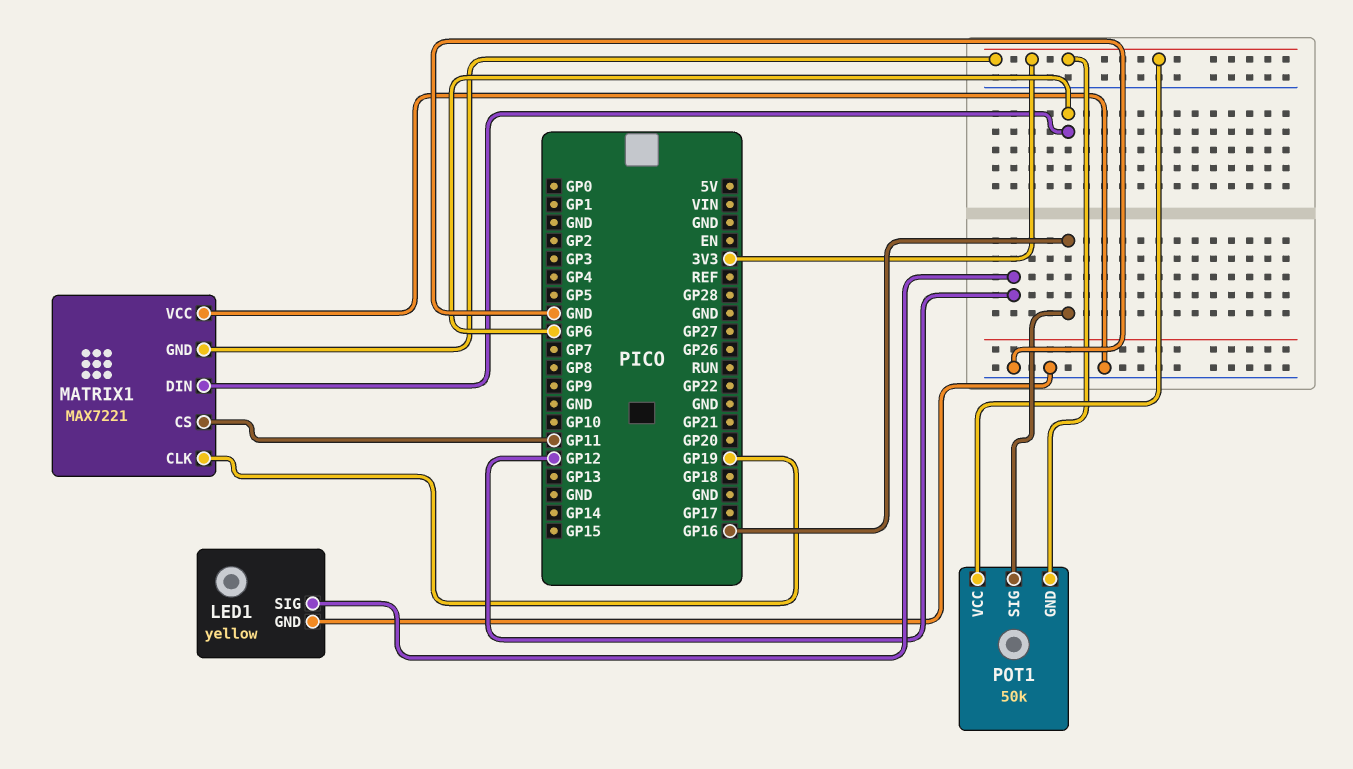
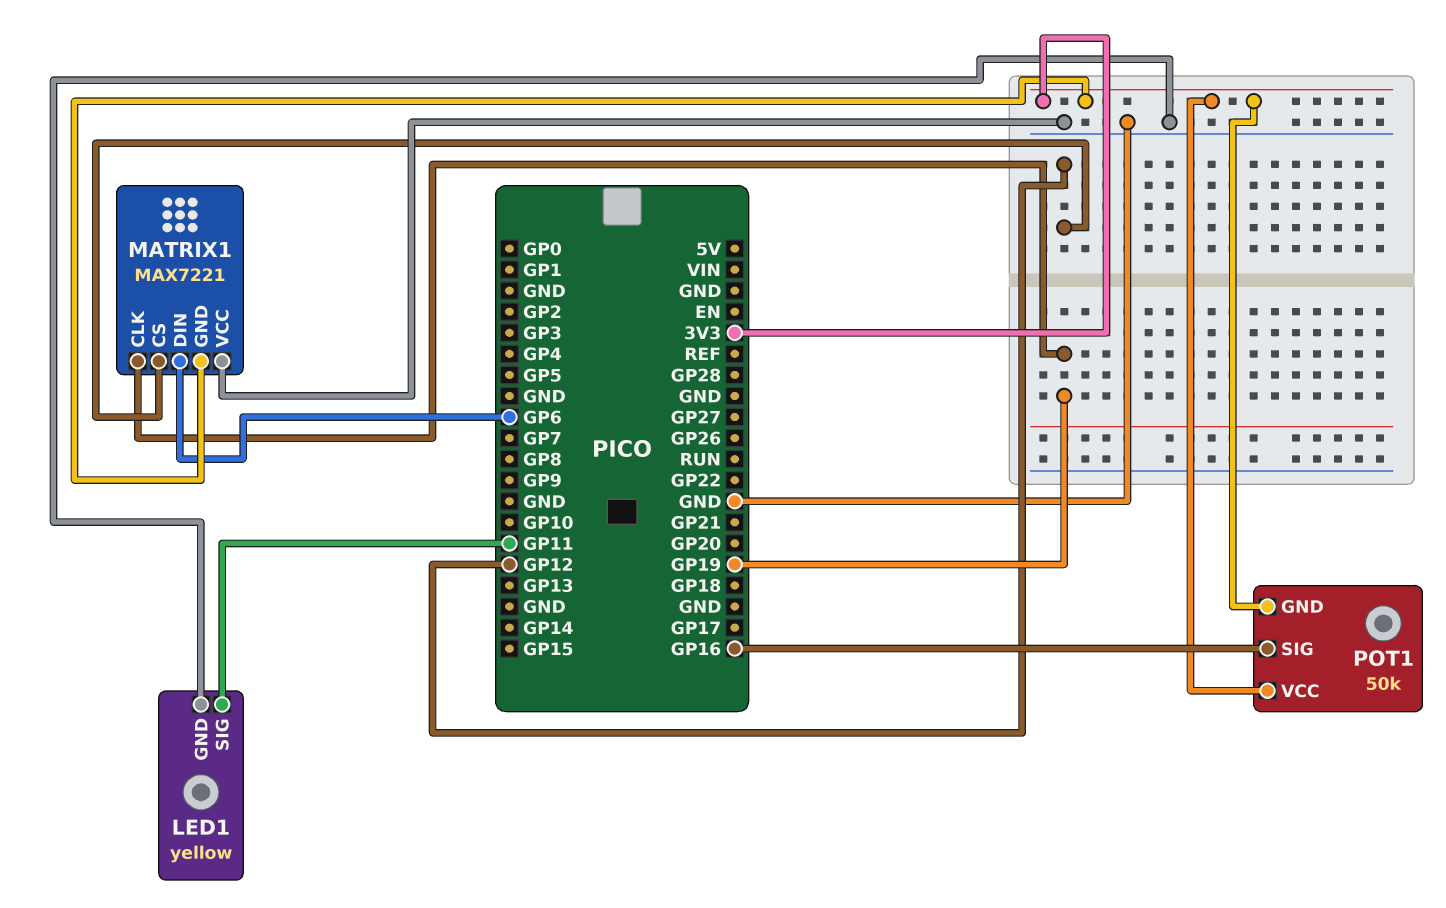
LED1 pin SIG: GP12 -> GP11
MATRIX1 pin CS: GP11 -> GP12

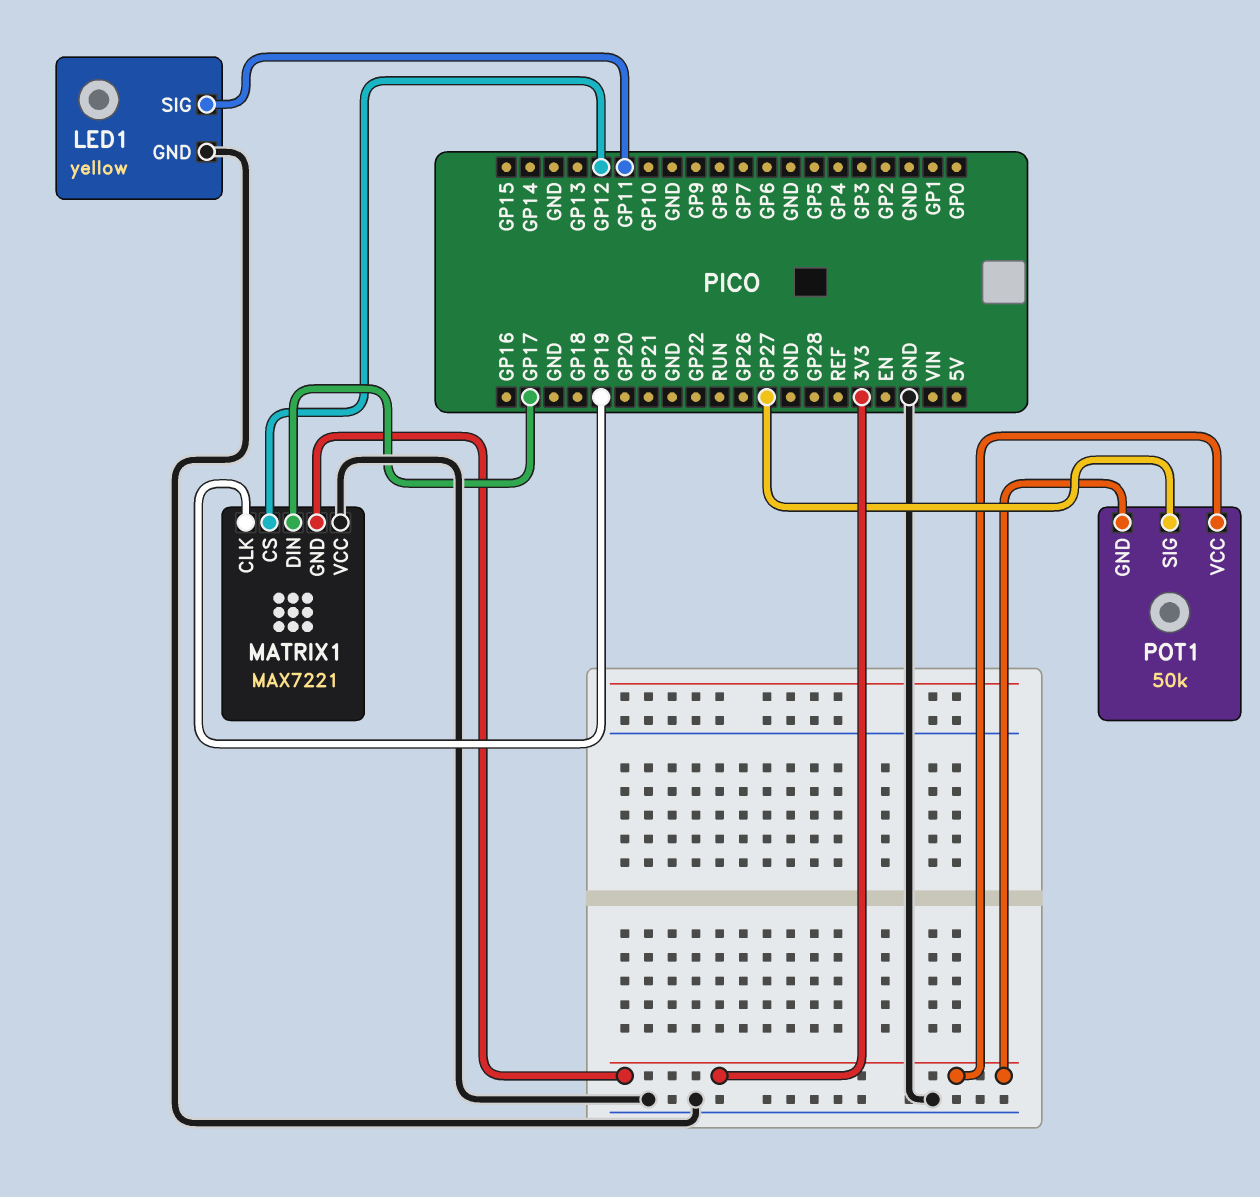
MATRIX1 pin DIN: GP6 -> GP17
POT1 pin SIG: GP16 -> GP27

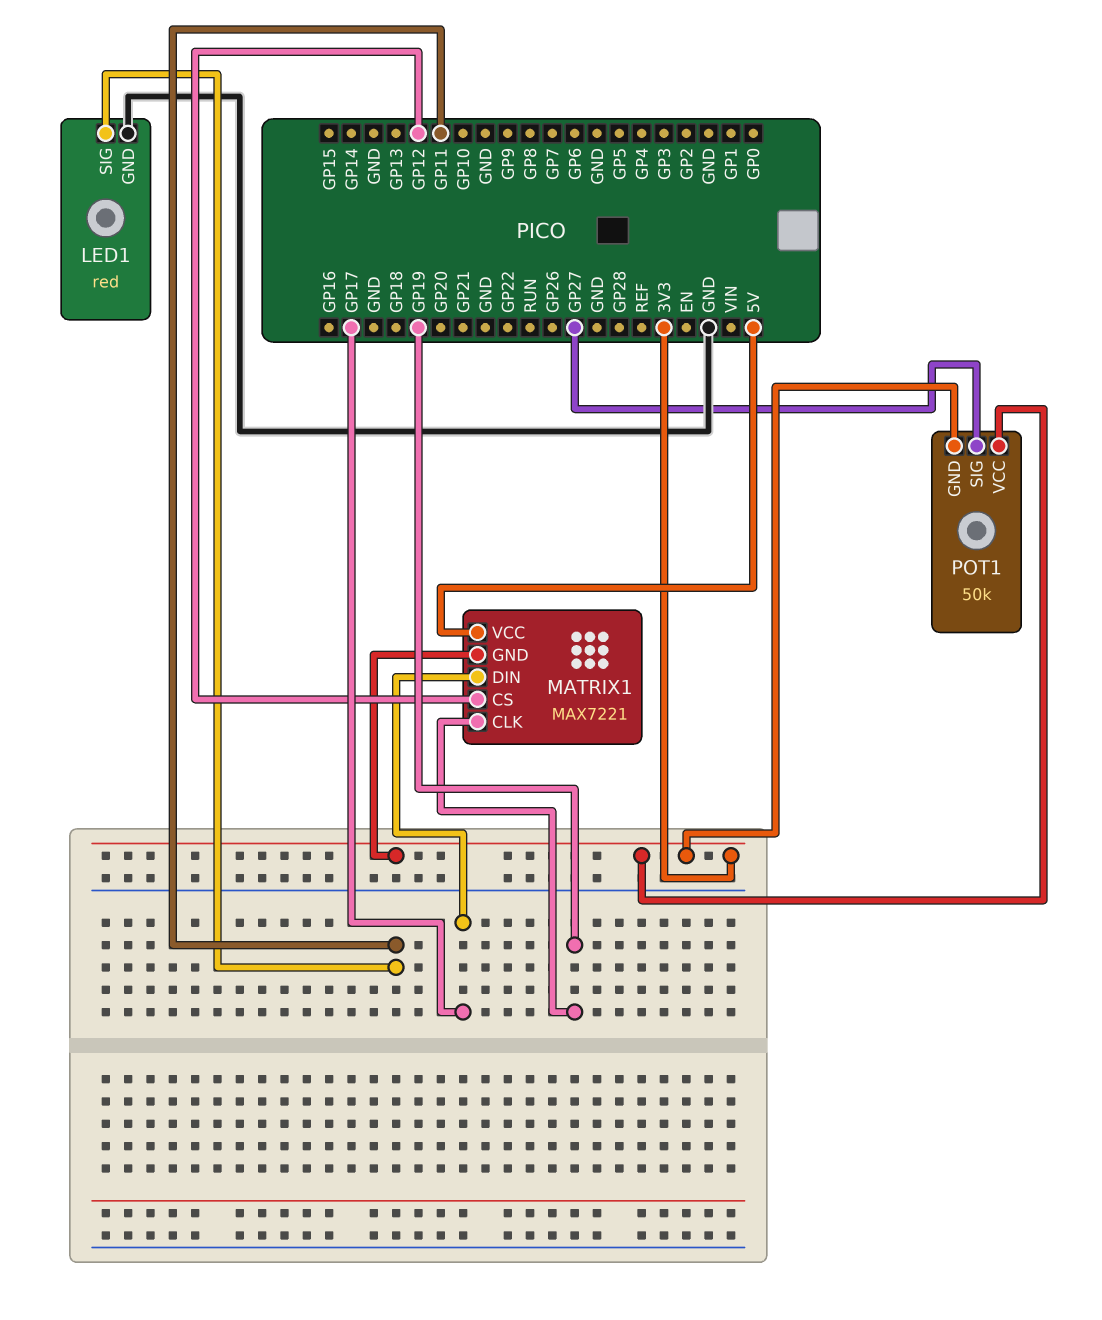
LED1: yellow -> red
MATRIX1 pin VCC: GND -> 5V

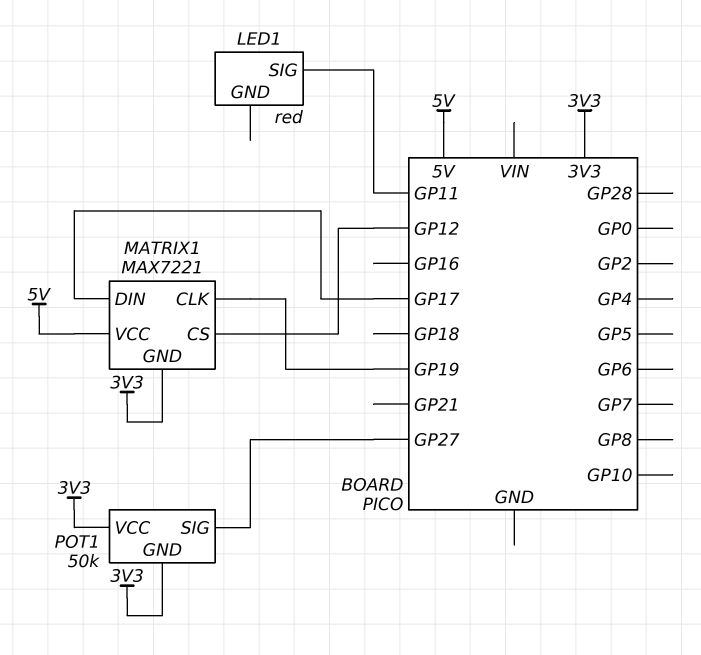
LED1 pin GND: GND -> none

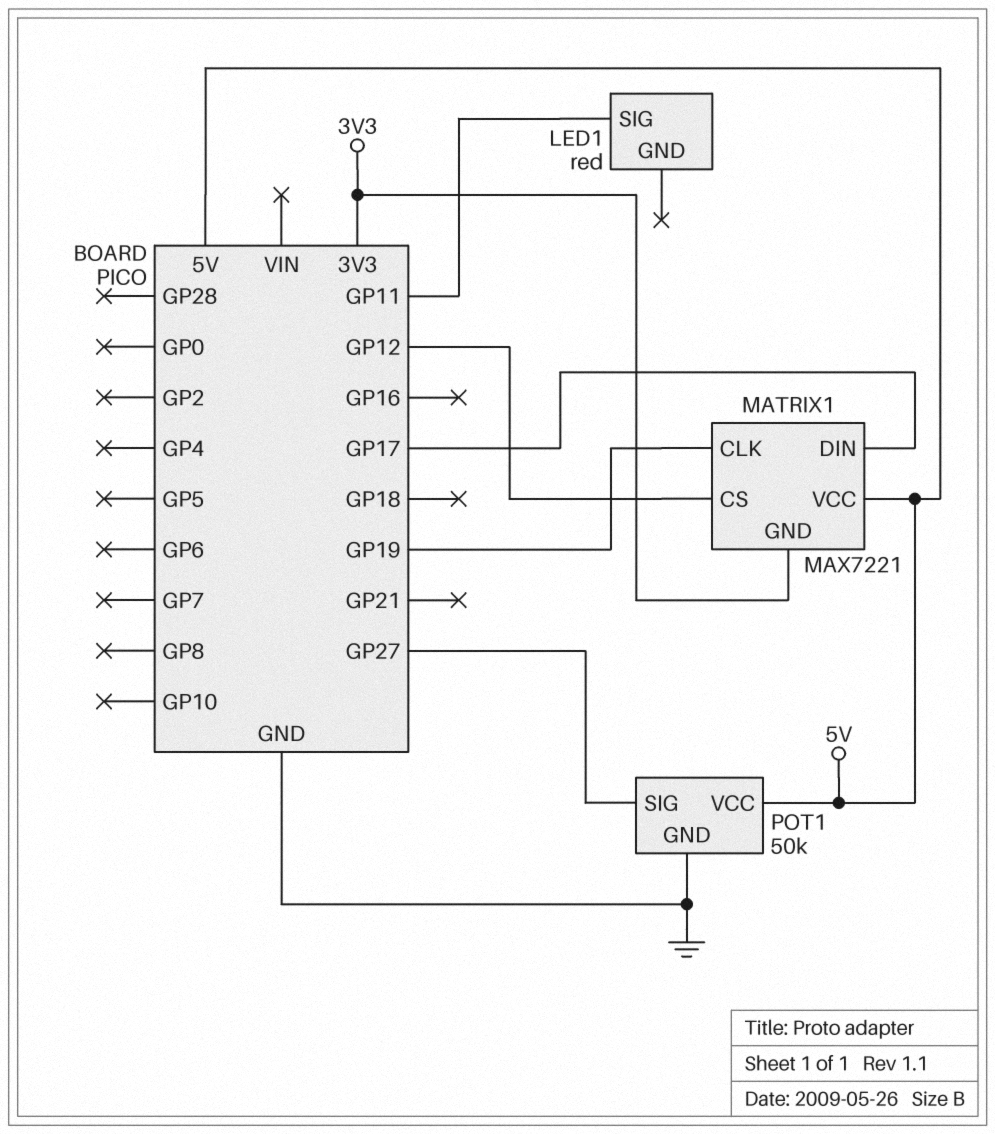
POT1 pin GND: 3V3 -> GND
POT1 pin VCC: 3V3 -> 5V

